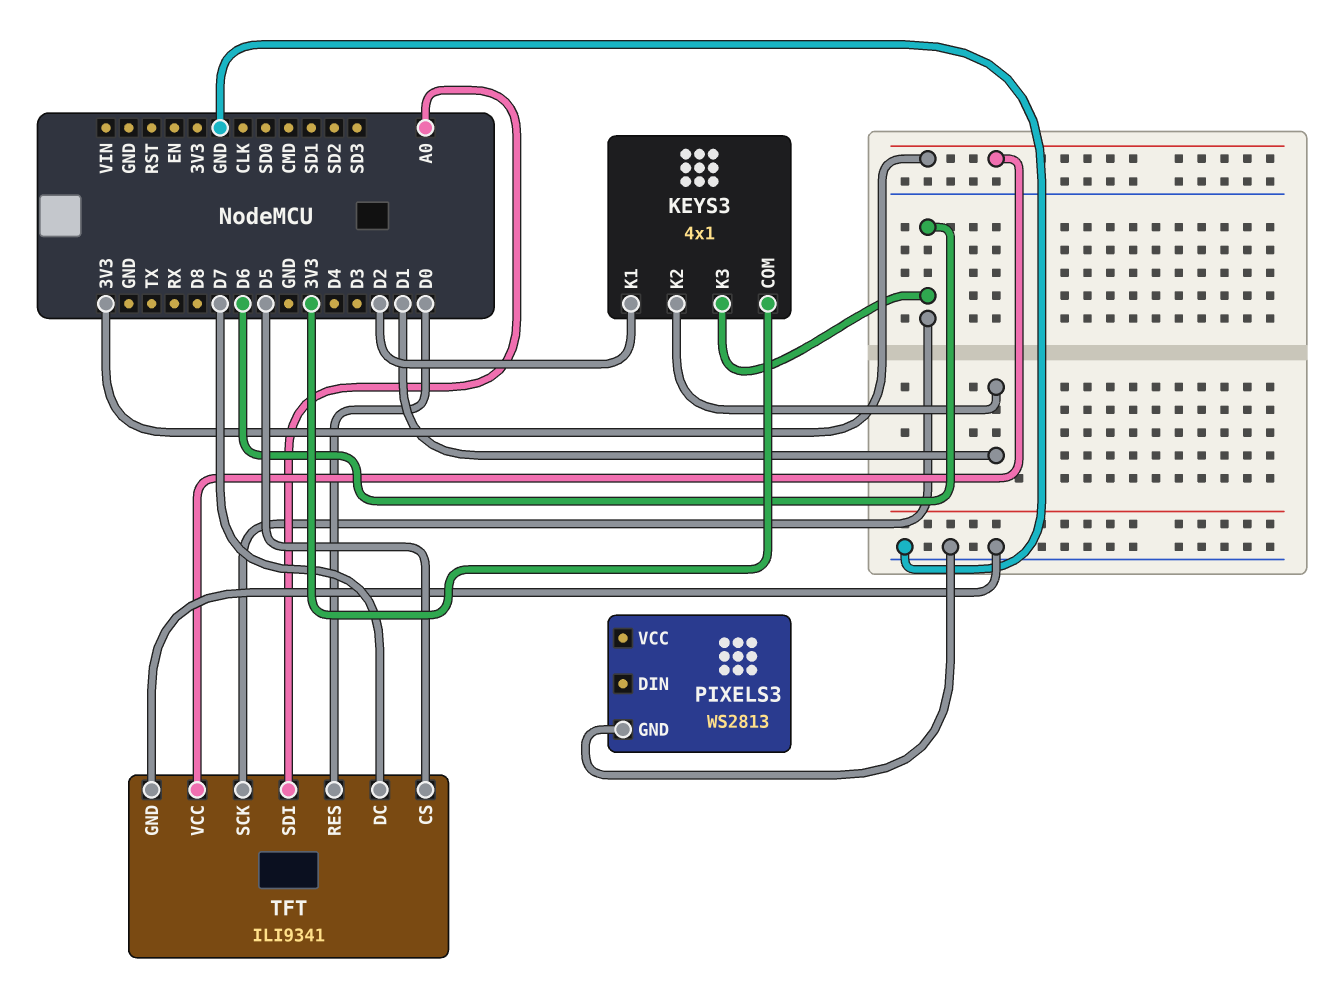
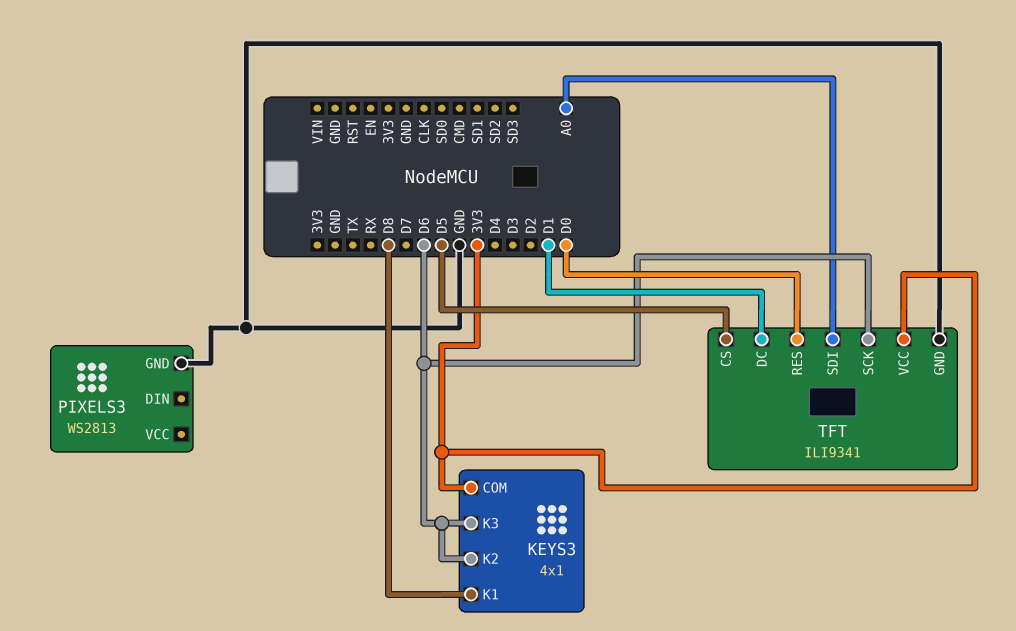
KEYS3 pin K1: D2 -> D8
KEYS3 pin K2: D1 -> D6
TFT pin DC: D7 -> D1

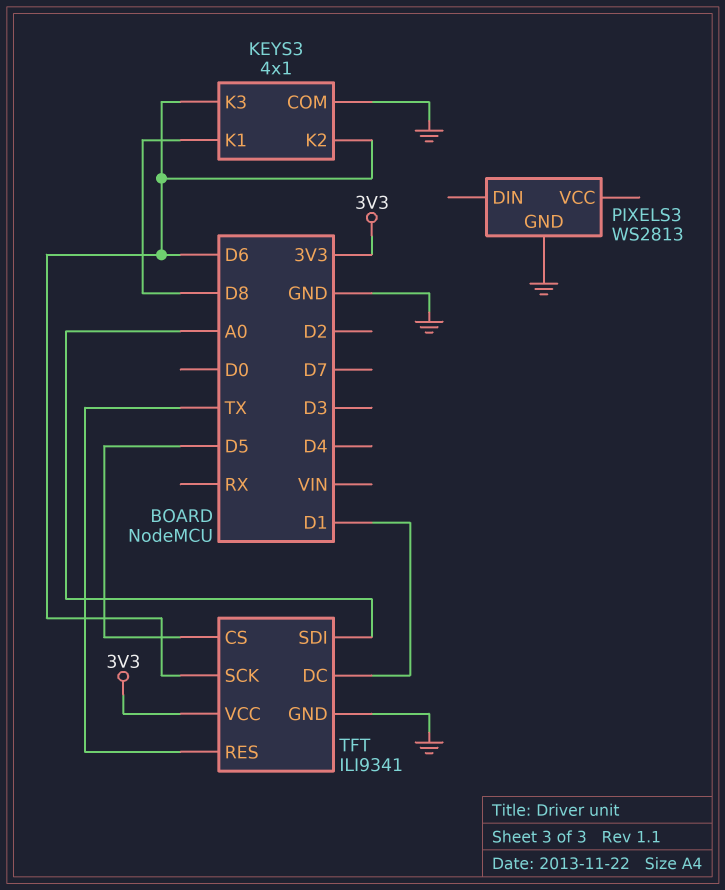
KEYS3 pin COM: 3V3 -> GND
TFT pin RES: D0 -> TX

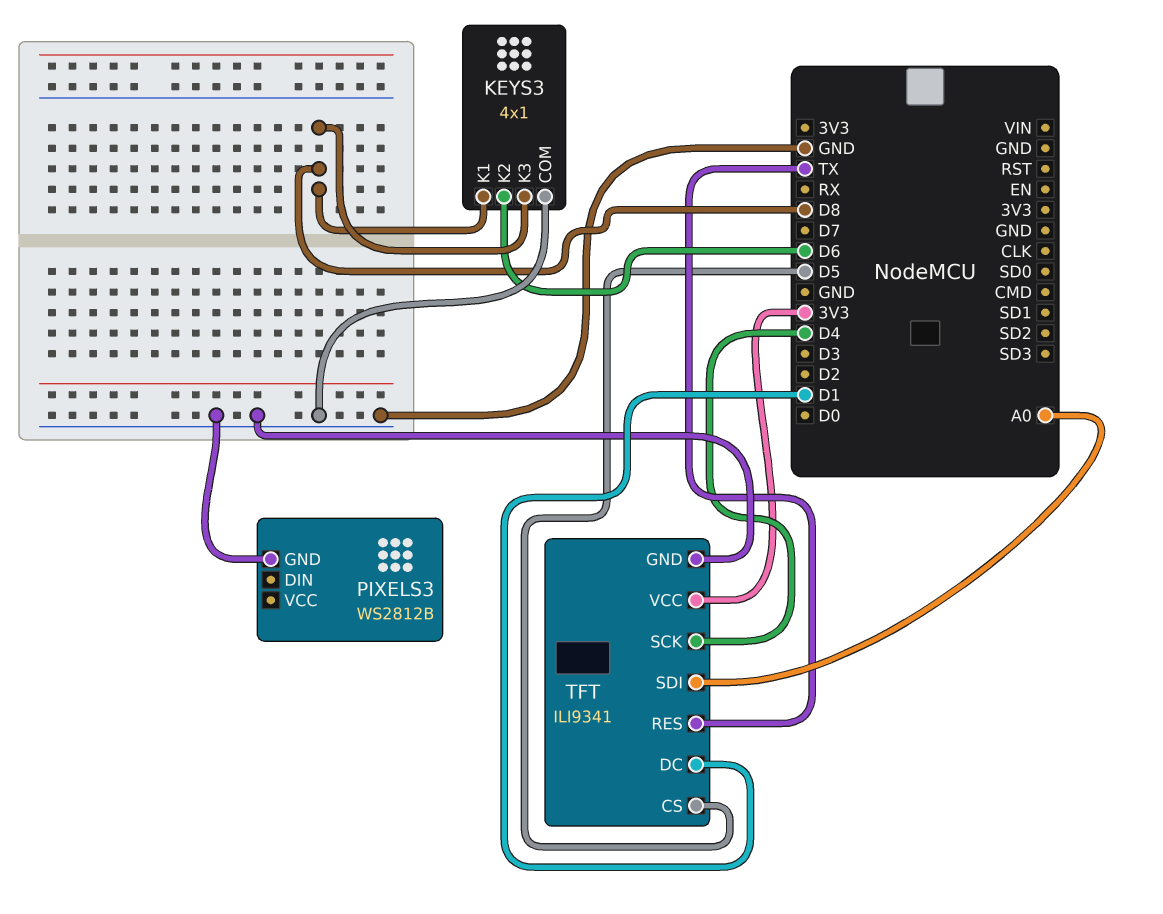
KEYS3 pin K3: D6 -> D8
PIXELS3: WS2813 -> WS2812B
TFT pin SCK: D6 -> D4

